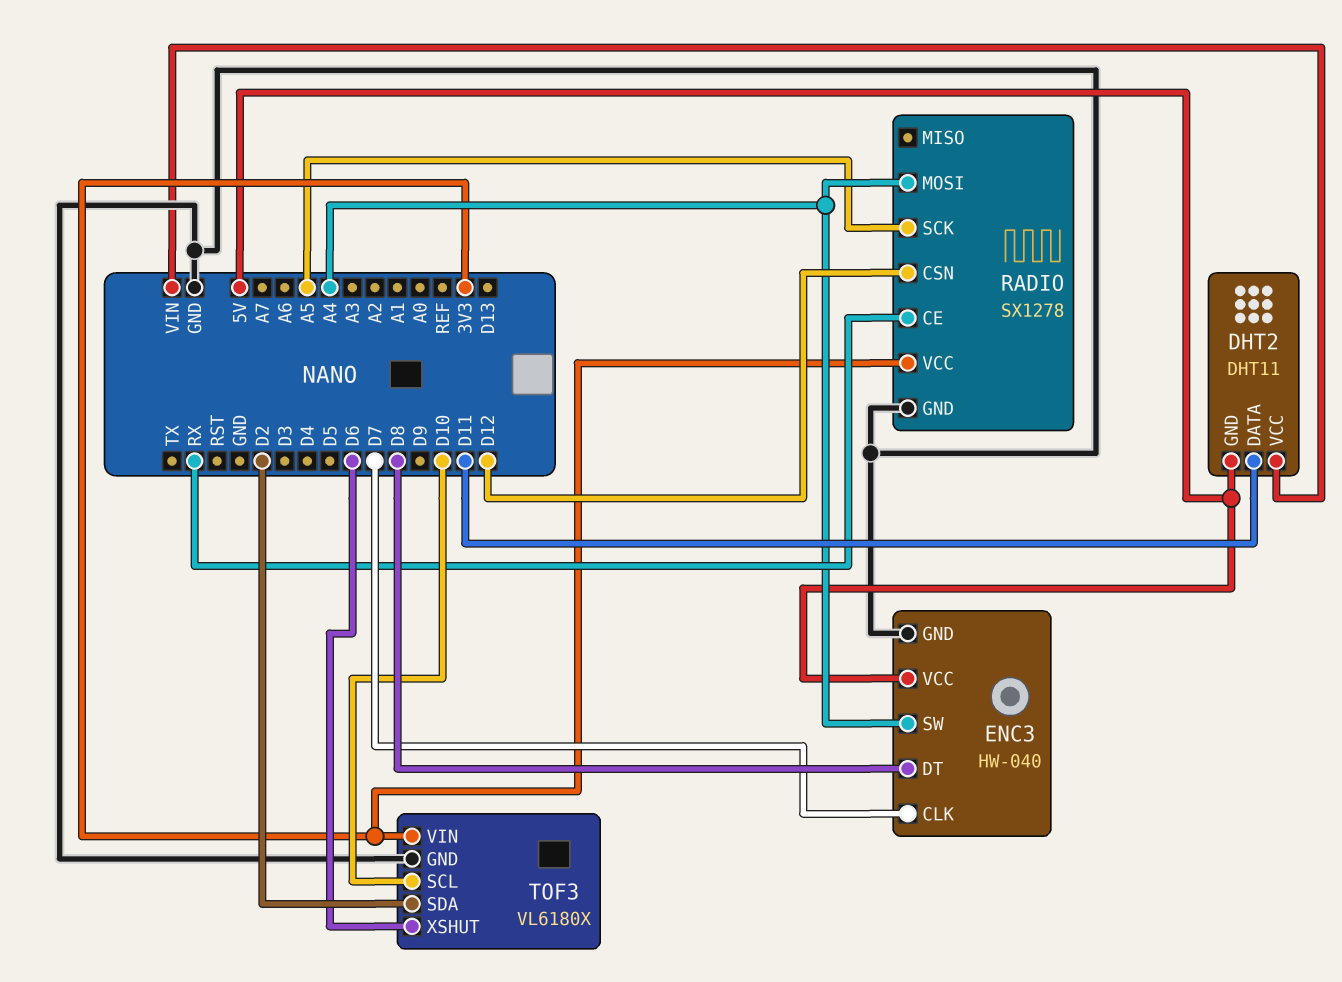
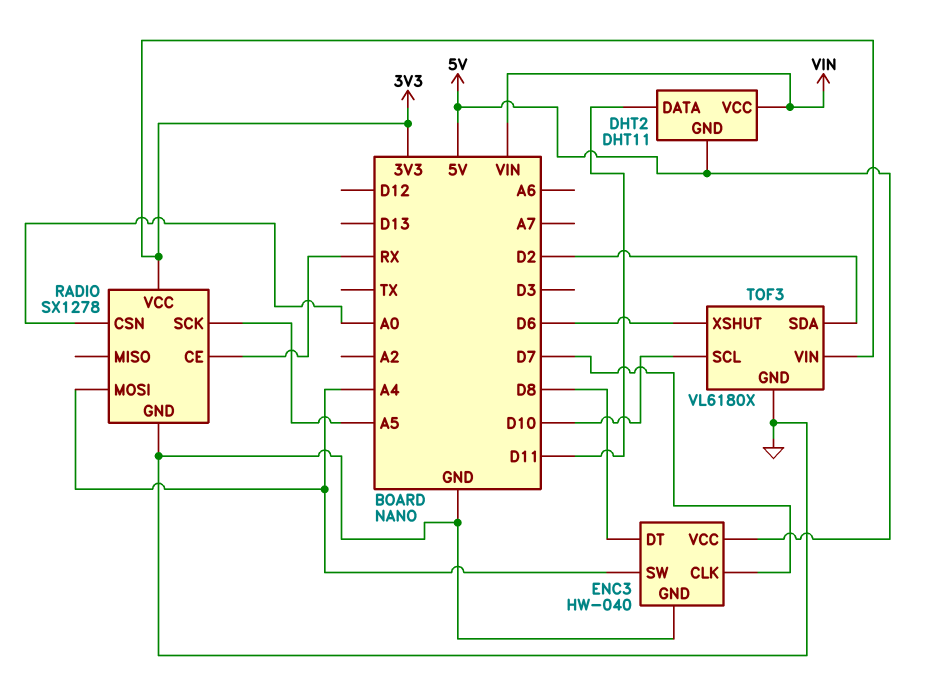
RADIO pin CSN: D12 -> A0

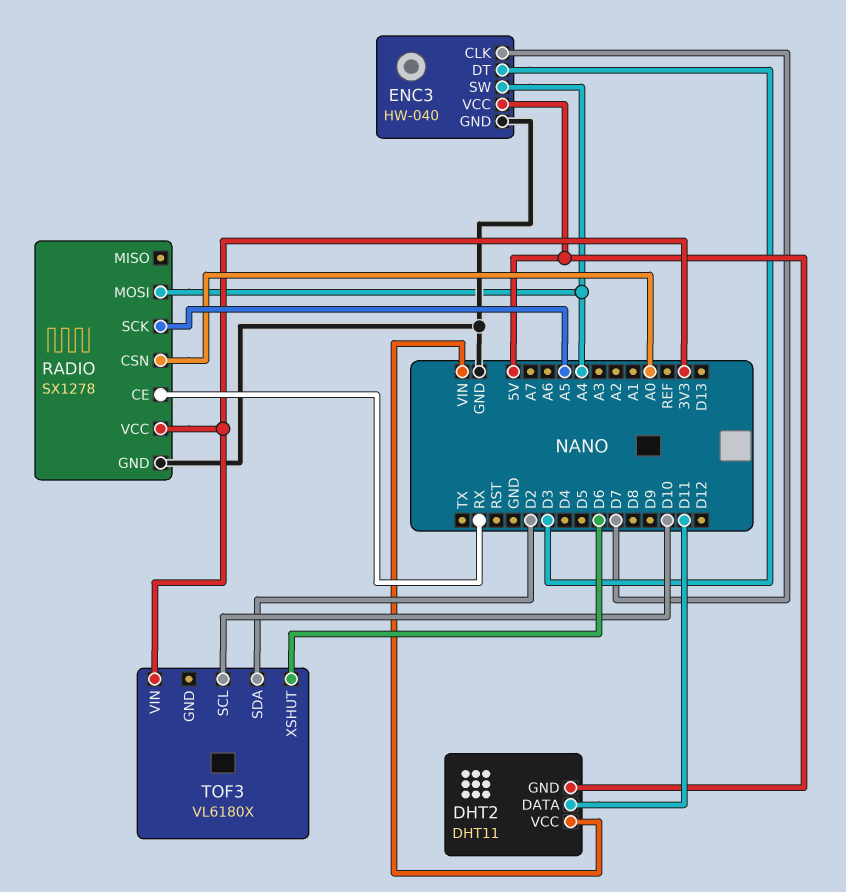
ENC3 pin DT: D8 -> D3
TOF3 pin GND: GND -> none

